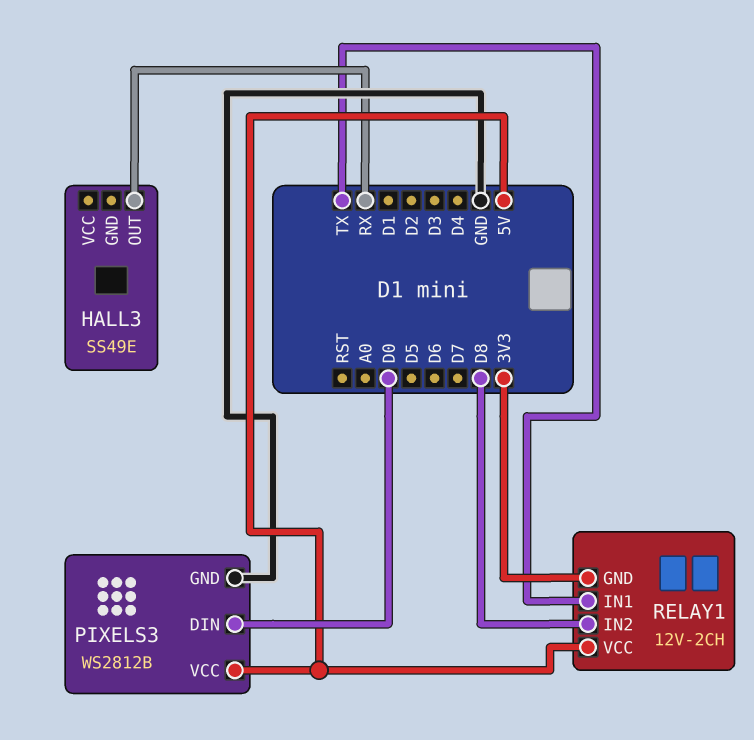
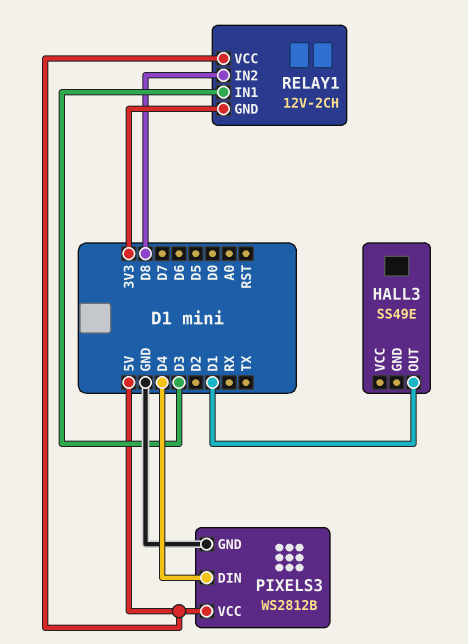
HALL3 pin OUT: RX -> D1
PIXELS3 pin DIN: D0 -> D4
RELAY1 pin IN1: TX -> D3

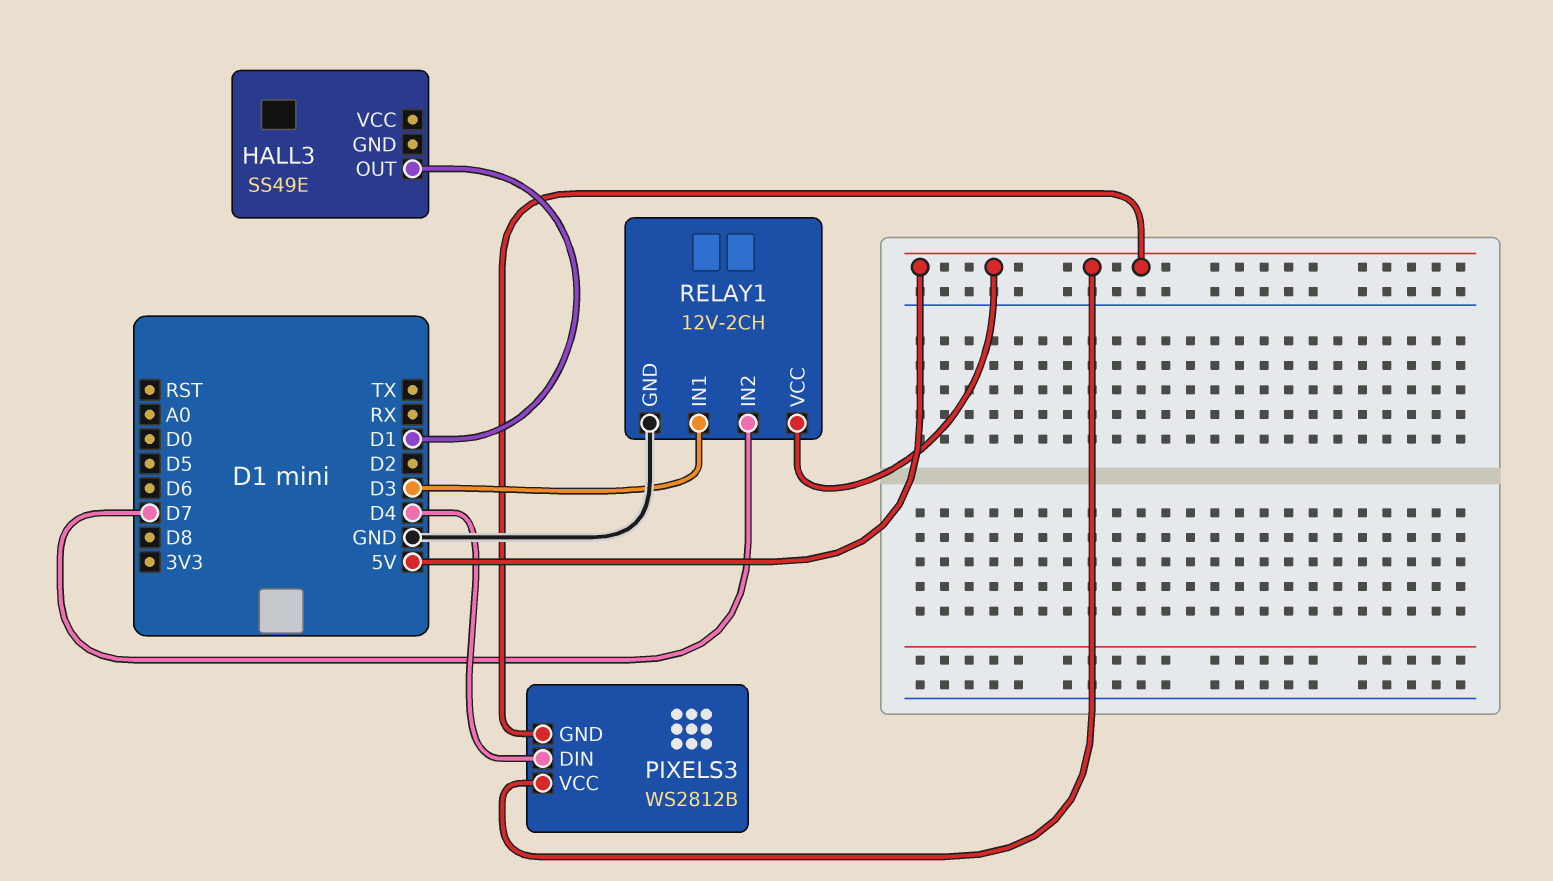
PIXELS3 pin GND: GND -> 5V
RELAY1 pin GND: 3V3 -> GND
RELAY1 pin IN2: D8 -> D7

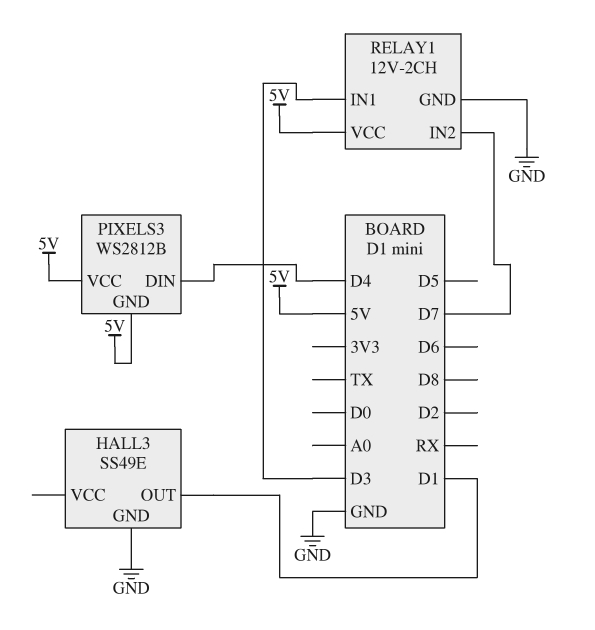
HALL3 pin GND: none -> GND

